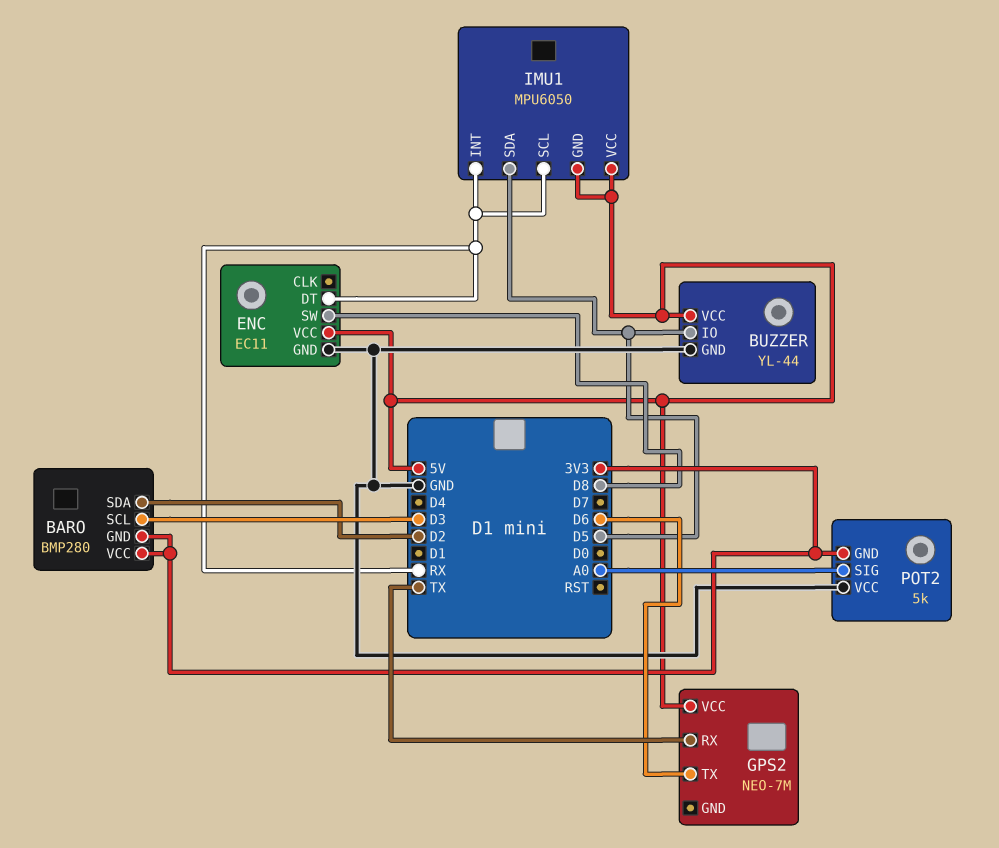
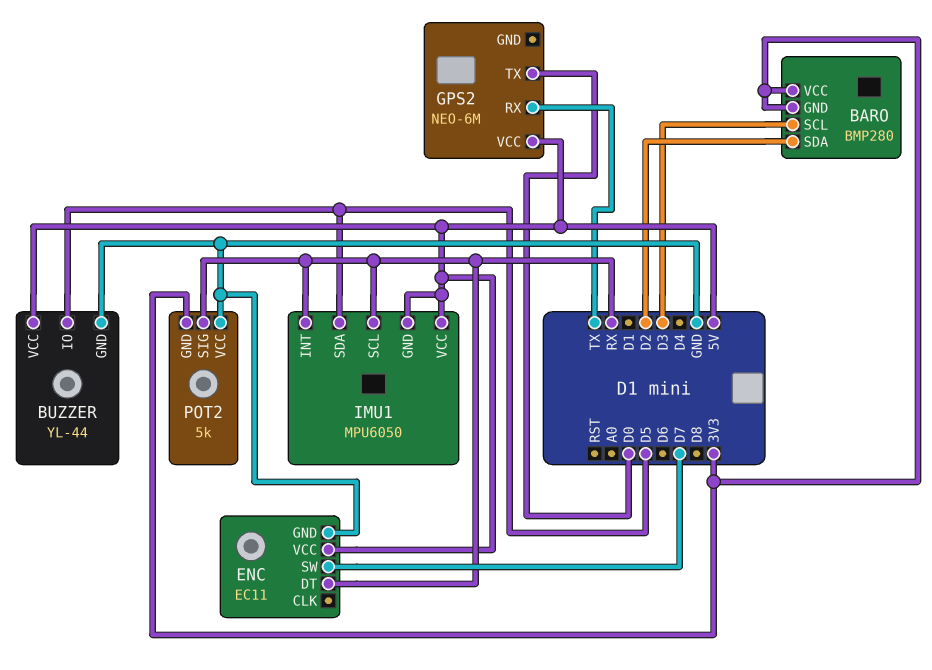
ENC pin SW: D8 -> D7
GPS2: NEO-7M -> NEO-6M
GPS2 pin TX: D6 -> D0
POT2 pin SIG: A0 -> RX

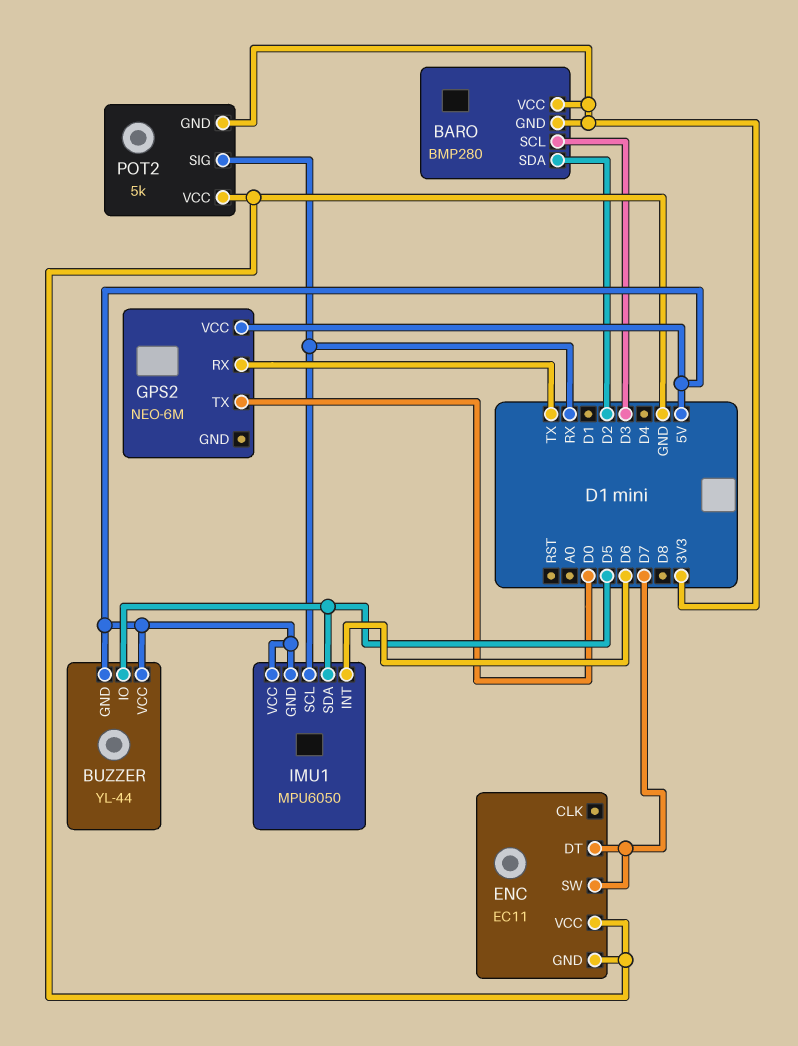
BUZZER pin GND: GND -> 5V
ENC pin DT: RX -> D7
ENC pin VCC: 5V -> GND
IMU1 pin INT: RX -> D6

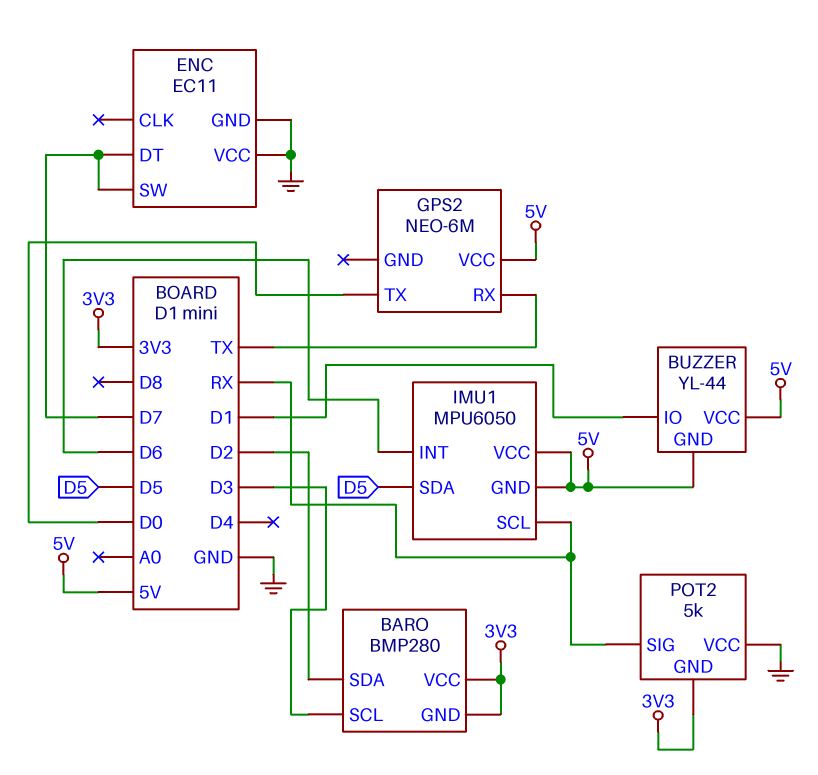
BUZZER pin IO: D5 -> D1

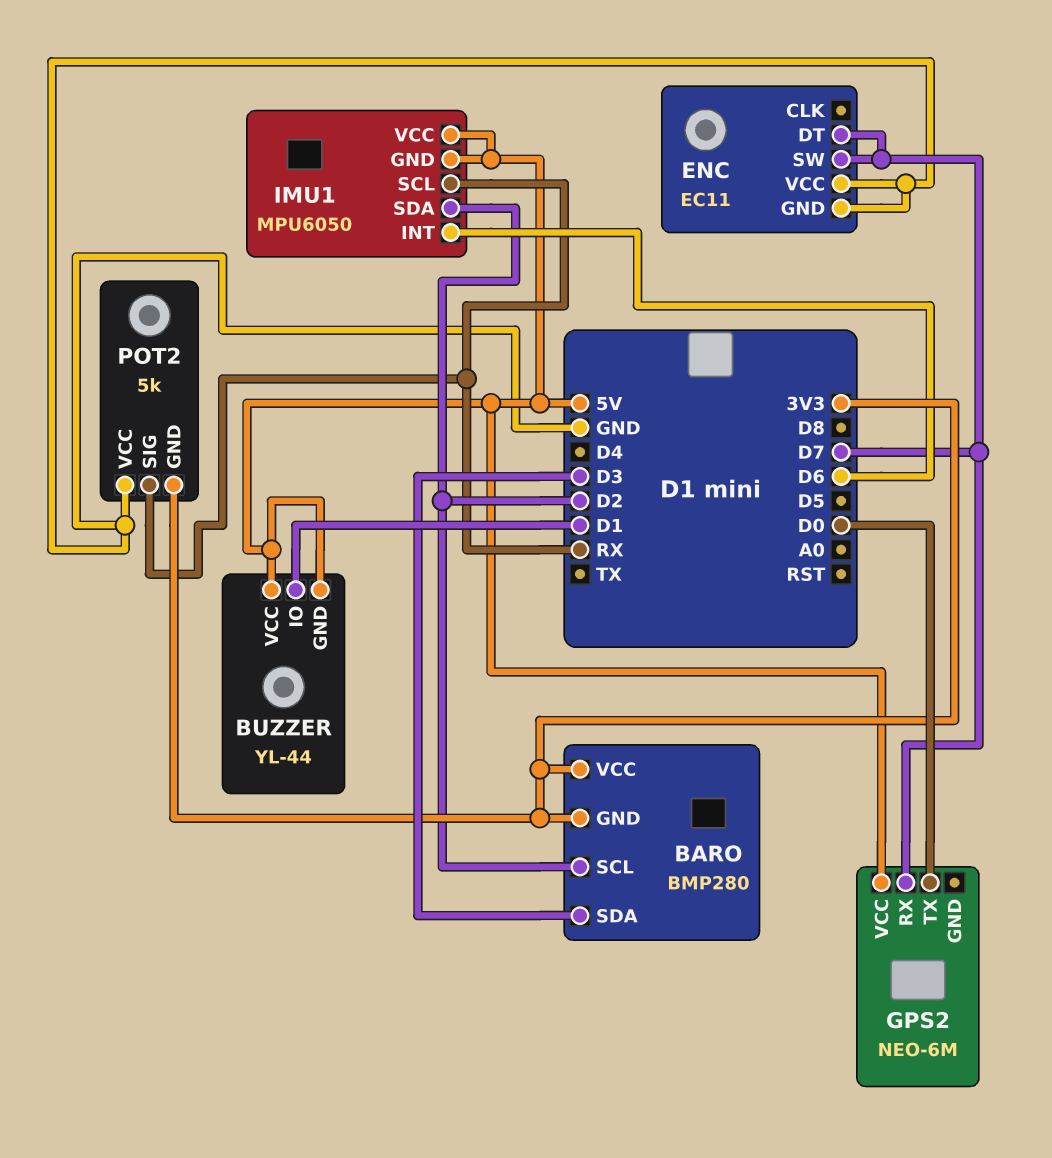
BARO pin SCL: D3 -> D2
BARO pin SDA: D2 -> D3
GPS2 pin RX: TX -> D7
IMU1 pin SDA: D5 -> D2

